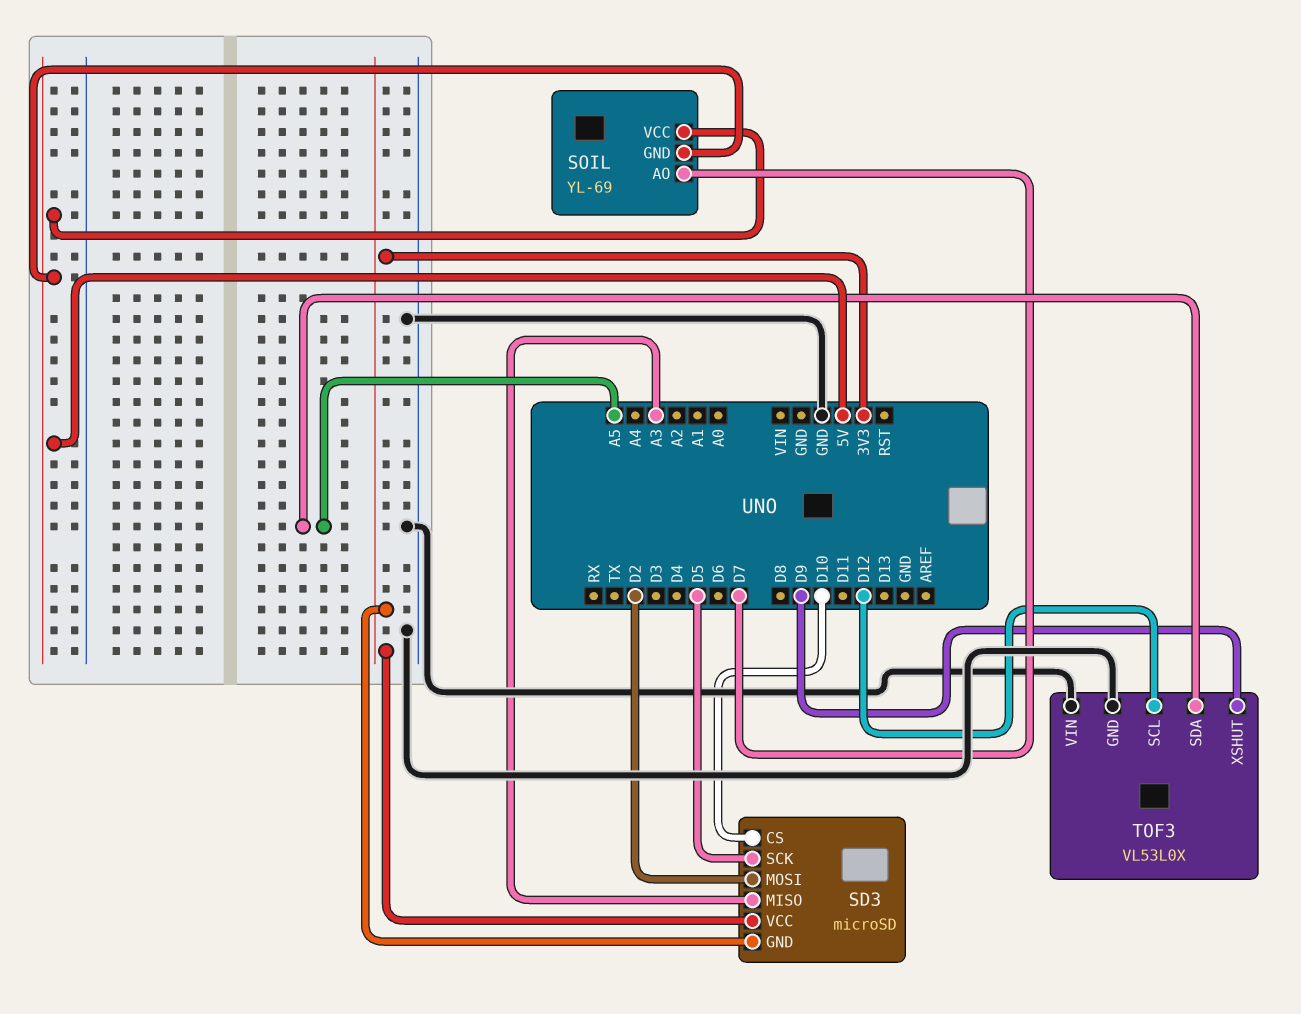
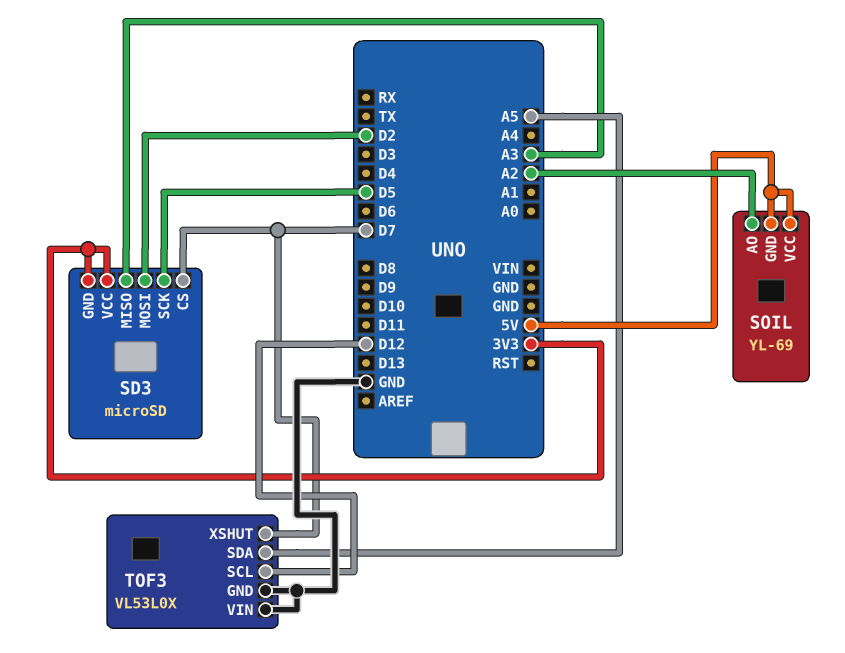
SD3 pin CS: D10 -> D7
SOIL pin AO: D7 -> A2
TOF3 pin XSHUT: D9 -> D7

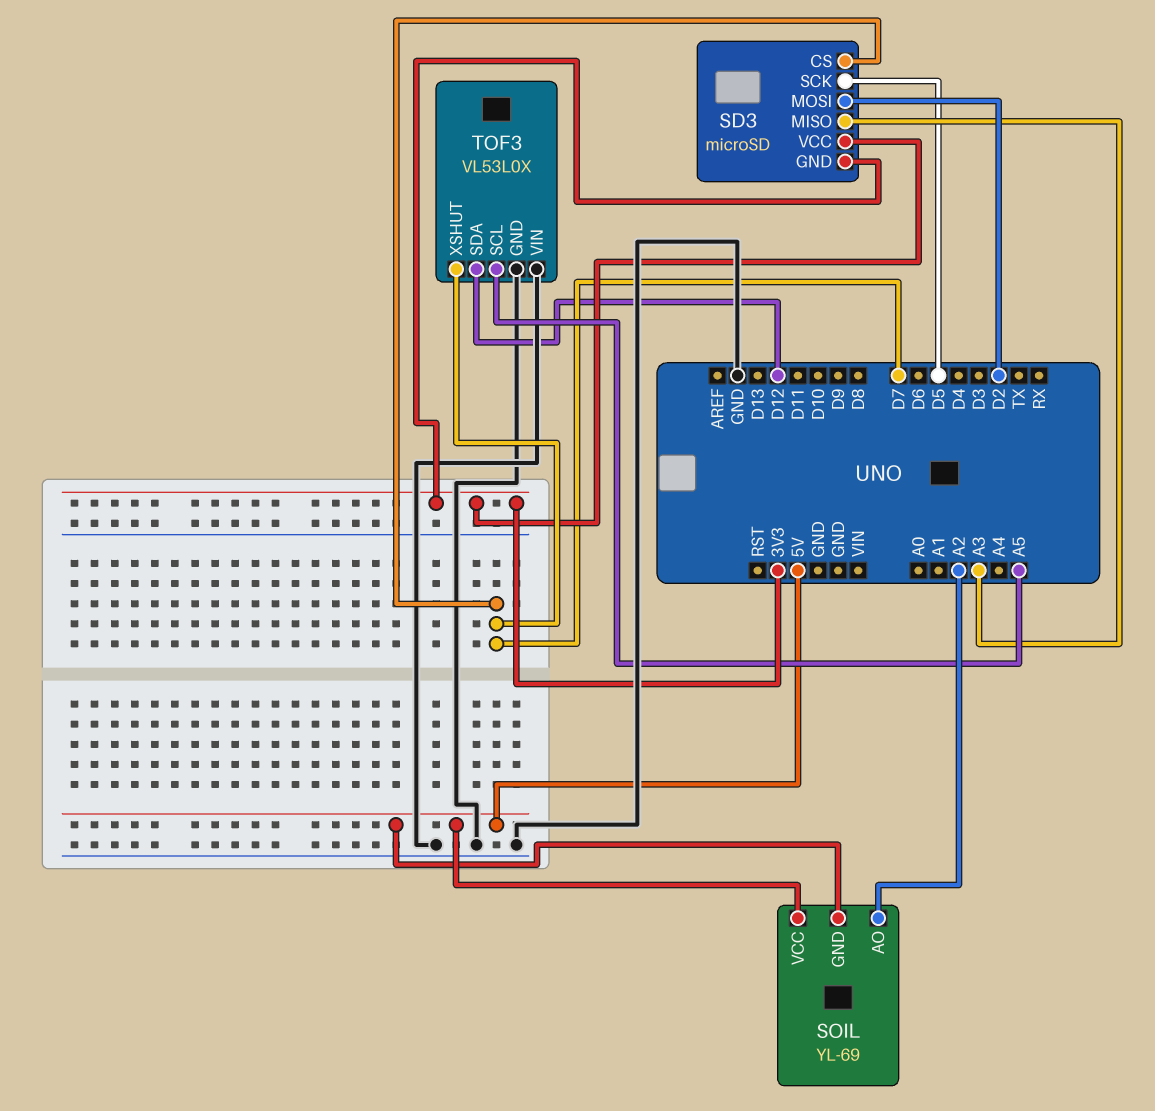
TOF3 pin SCL: D12 -> A5
TOF3 pin SDA: A5 -> D12

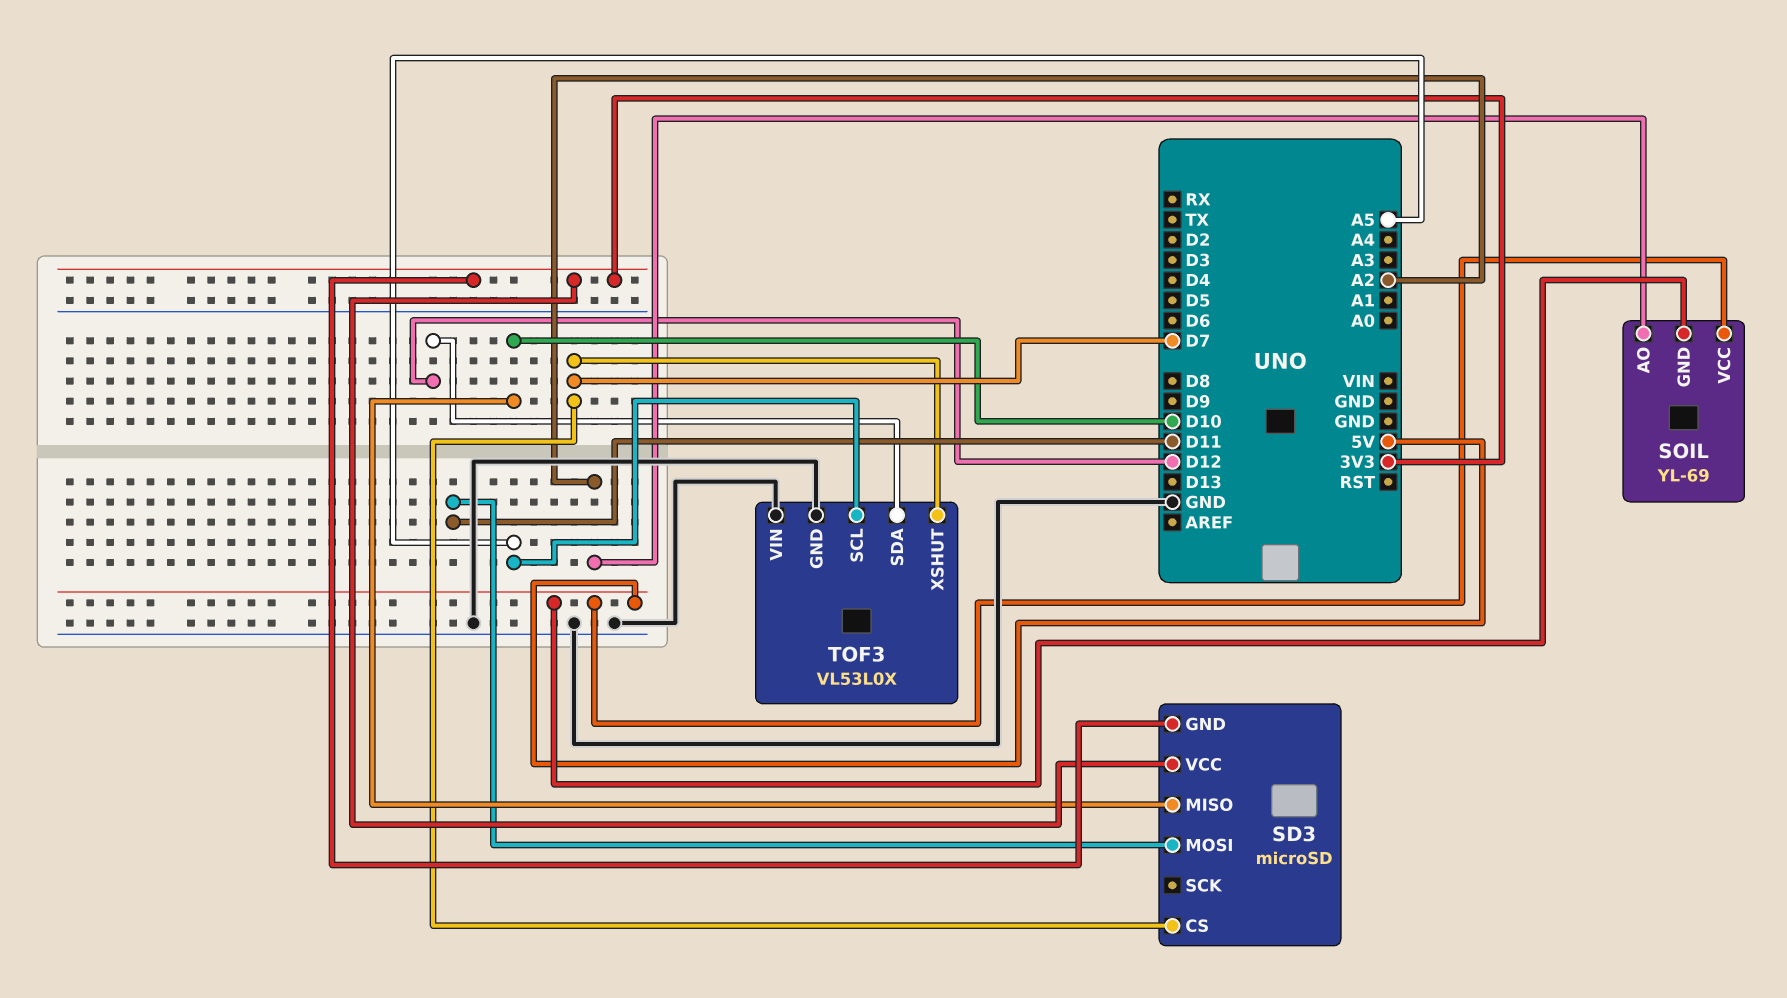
SD3 pin MISO: A3 -> D10
SD3 pin MOSI: D2 -> D11
SD3 pin SCK: D5 -> none

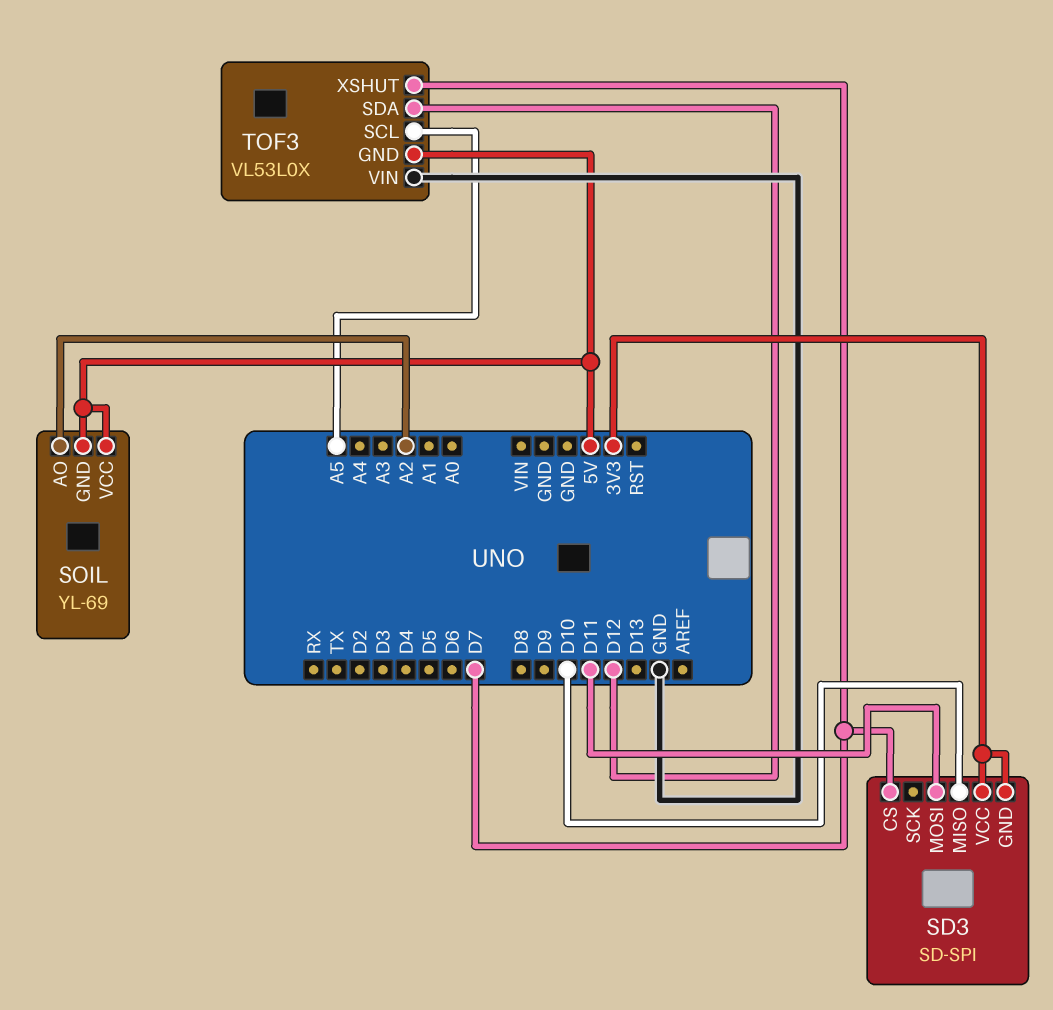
SD3: microSD -> SD-SPI
TOF3 pin GND: GND -> 5V

